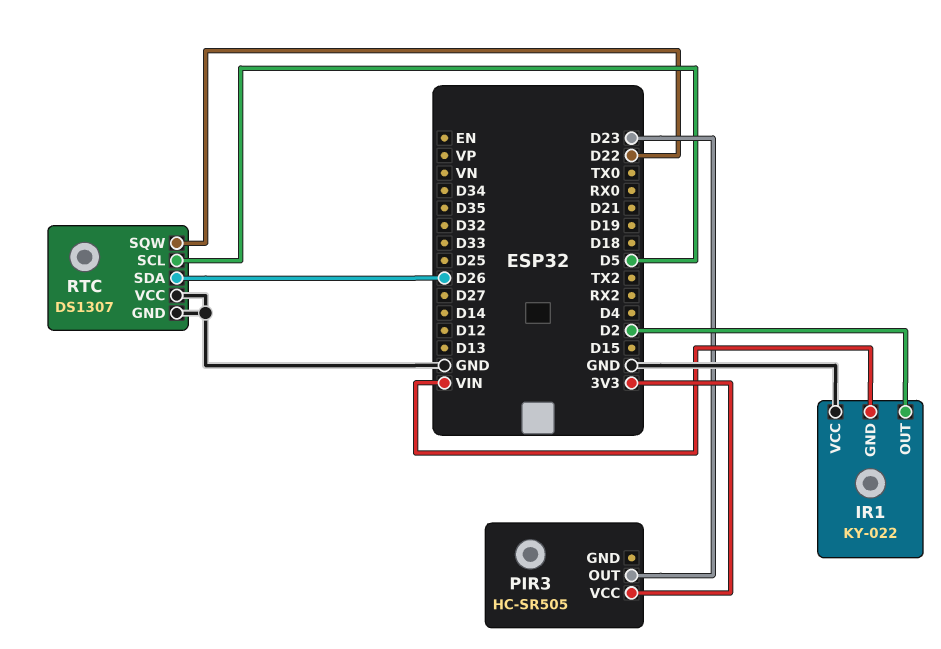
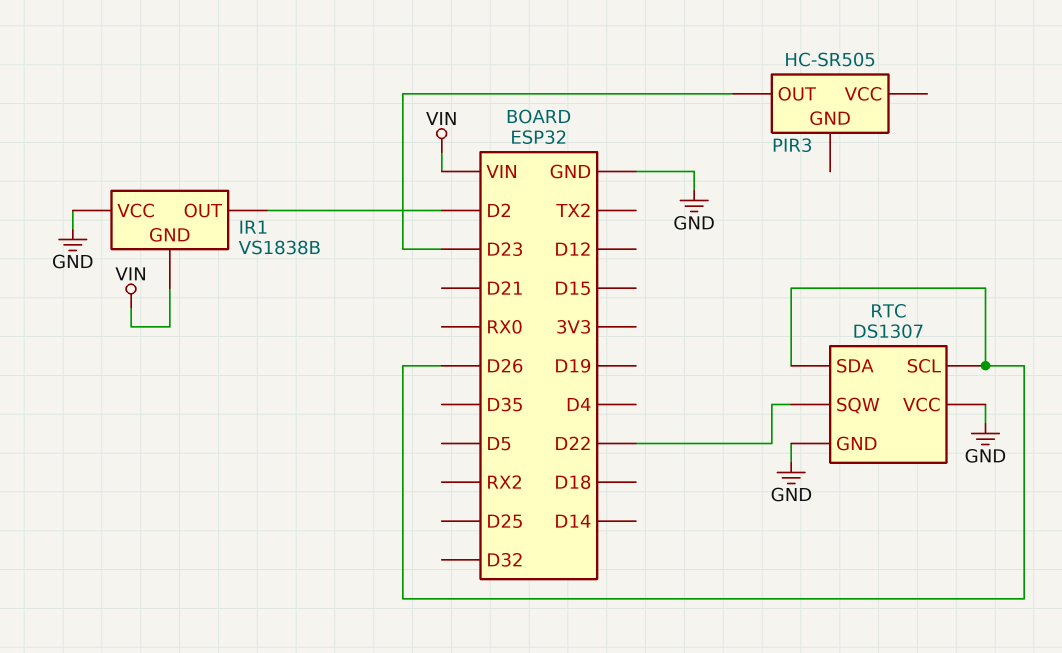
IR1: KY-022 -> VS1838B
PIR3 pin VCC: 3V3 -> none
RTC pin SCL: D5 -> D26

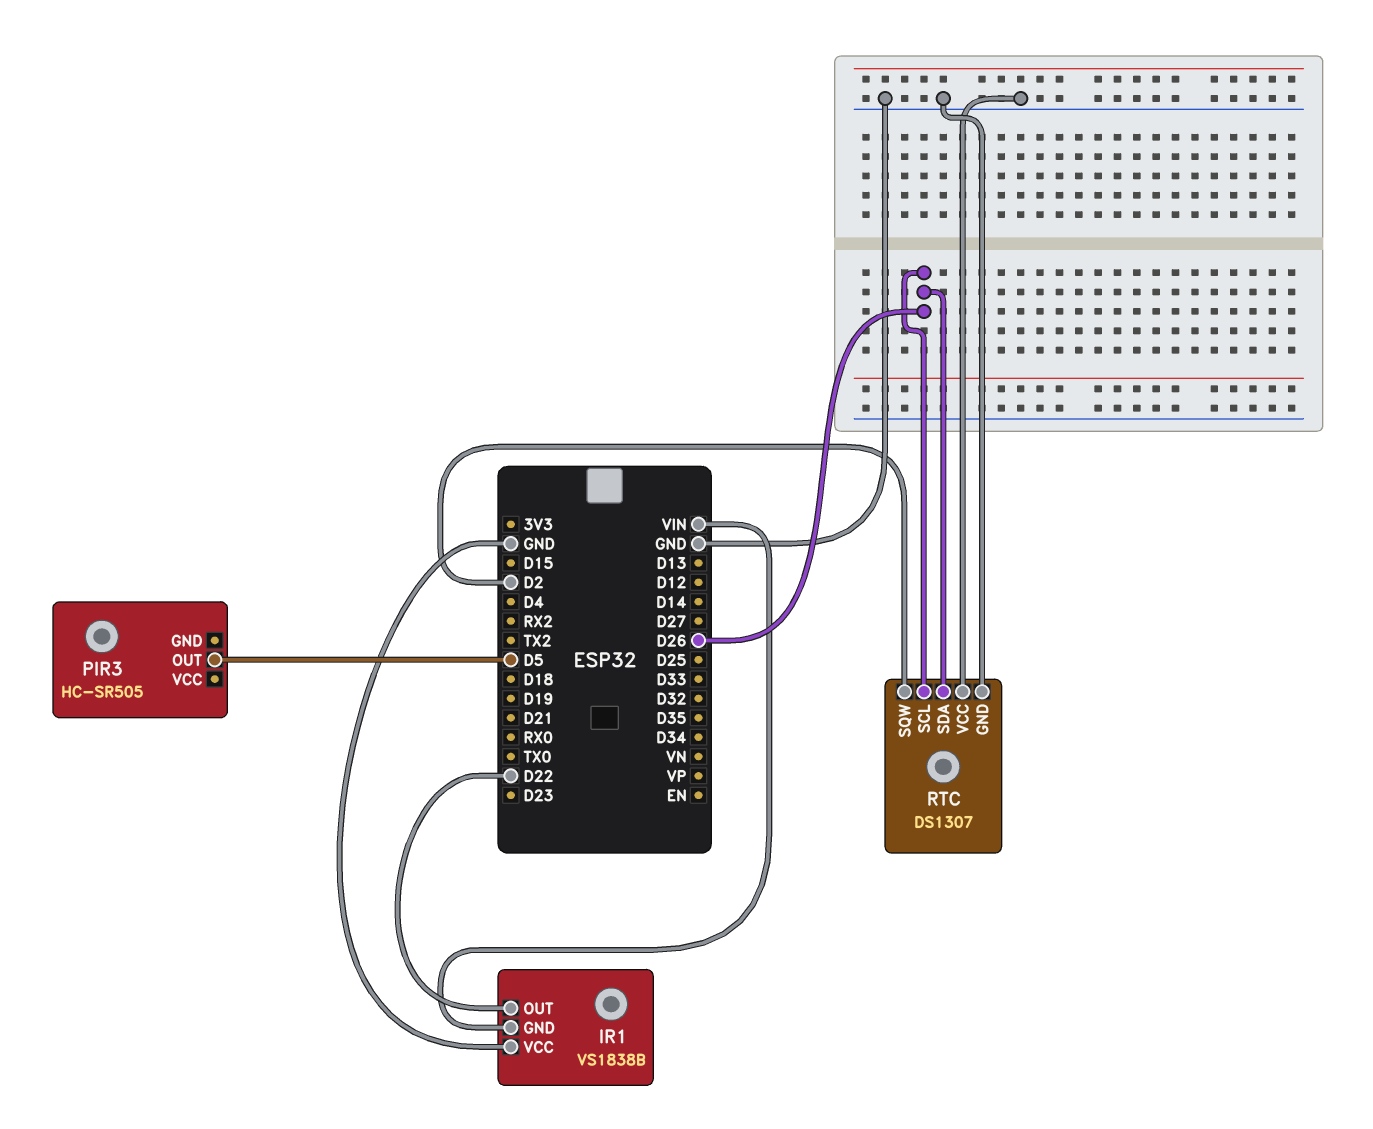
IR1 pin OUT: D2 -> D22
PIR3 pin OUT: D23 -> D5
RTC pin SQW: D22 -> D2

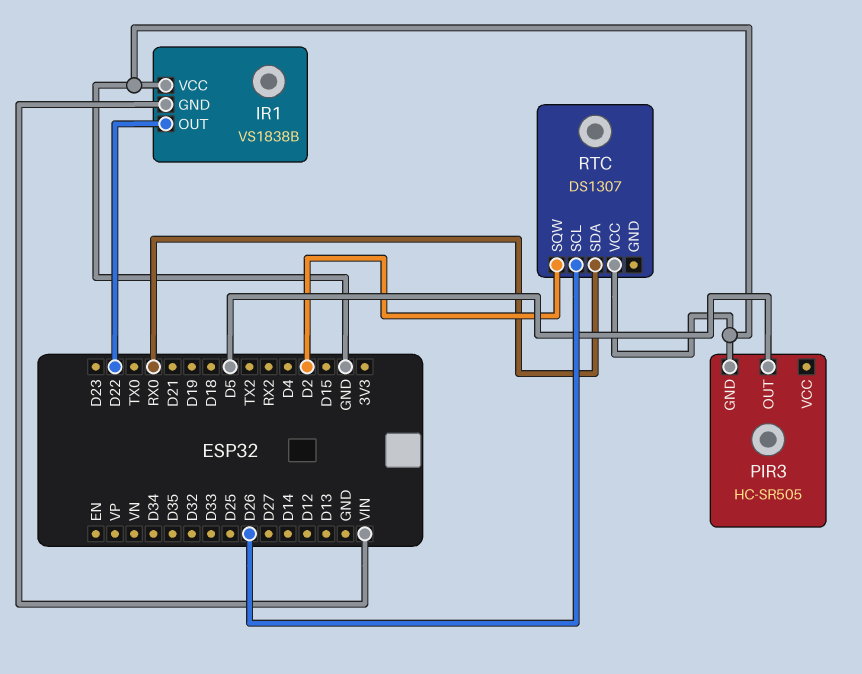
PIR3 pin GND: none -> GND
RTC pin GND: GND -> none
RTC pin SDA: D26 -> RX0

